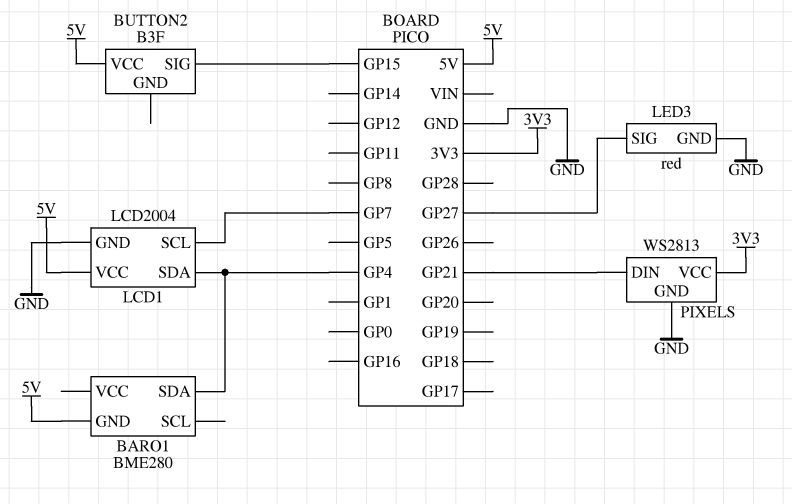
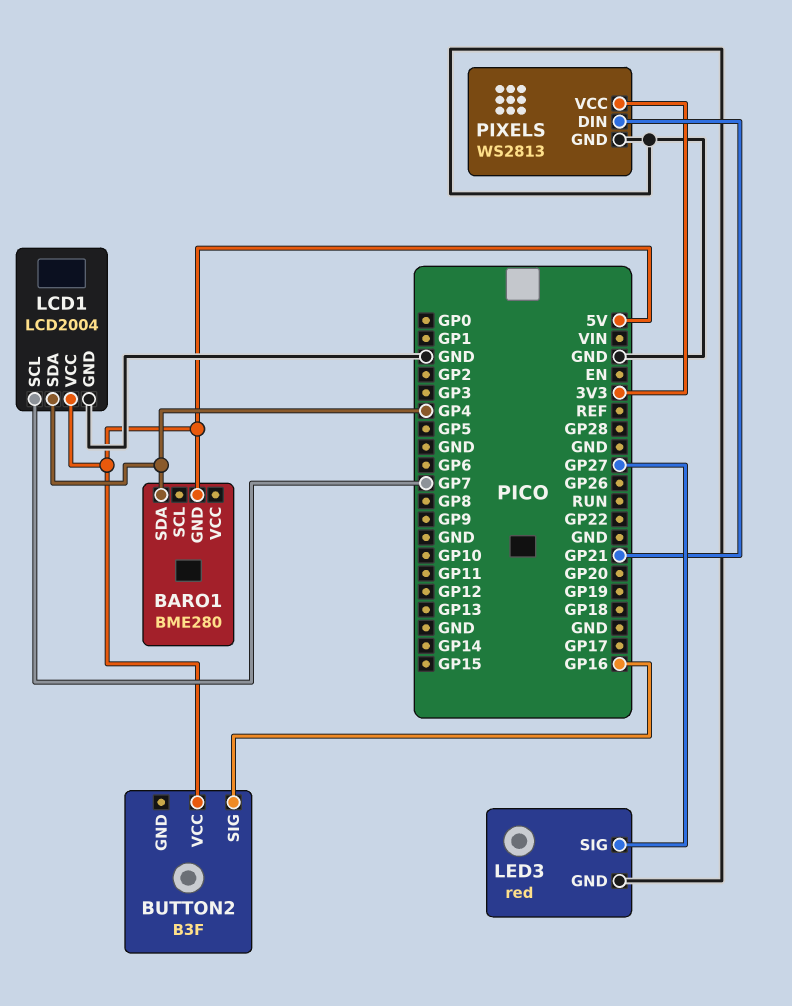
BUTTON2 pin SIG: GP15 -> GP16

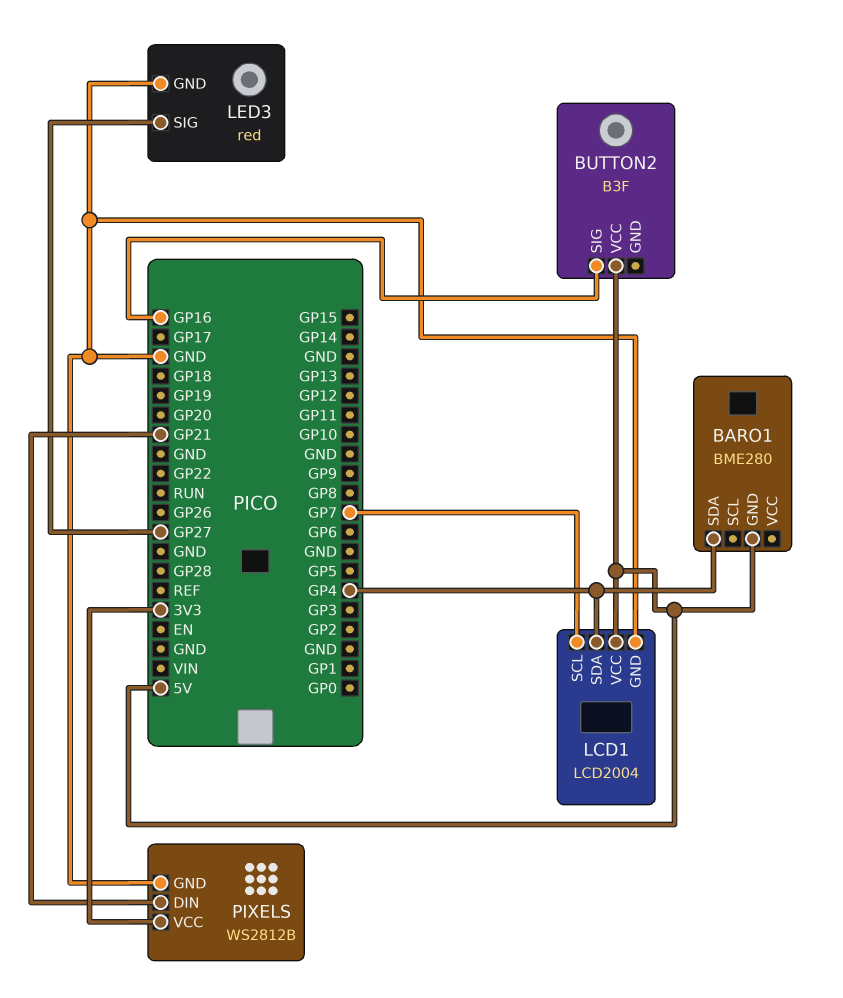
PIXELS: WS2813 -> WS2812B

